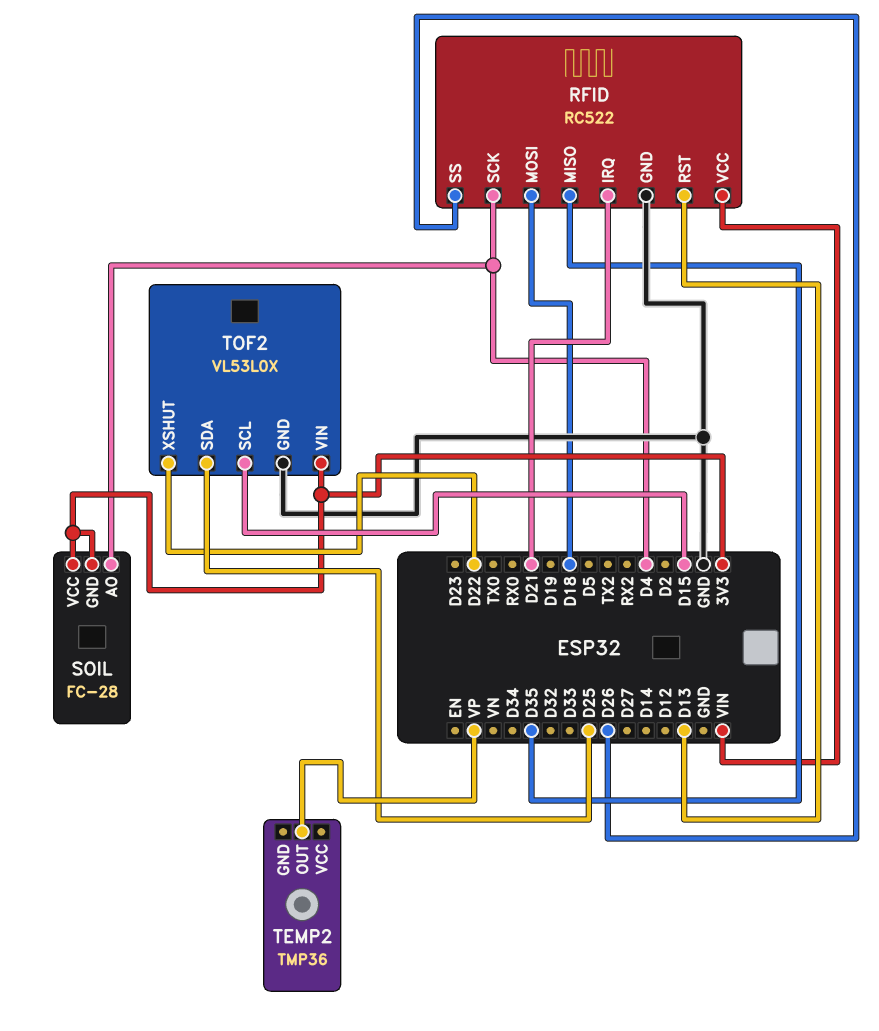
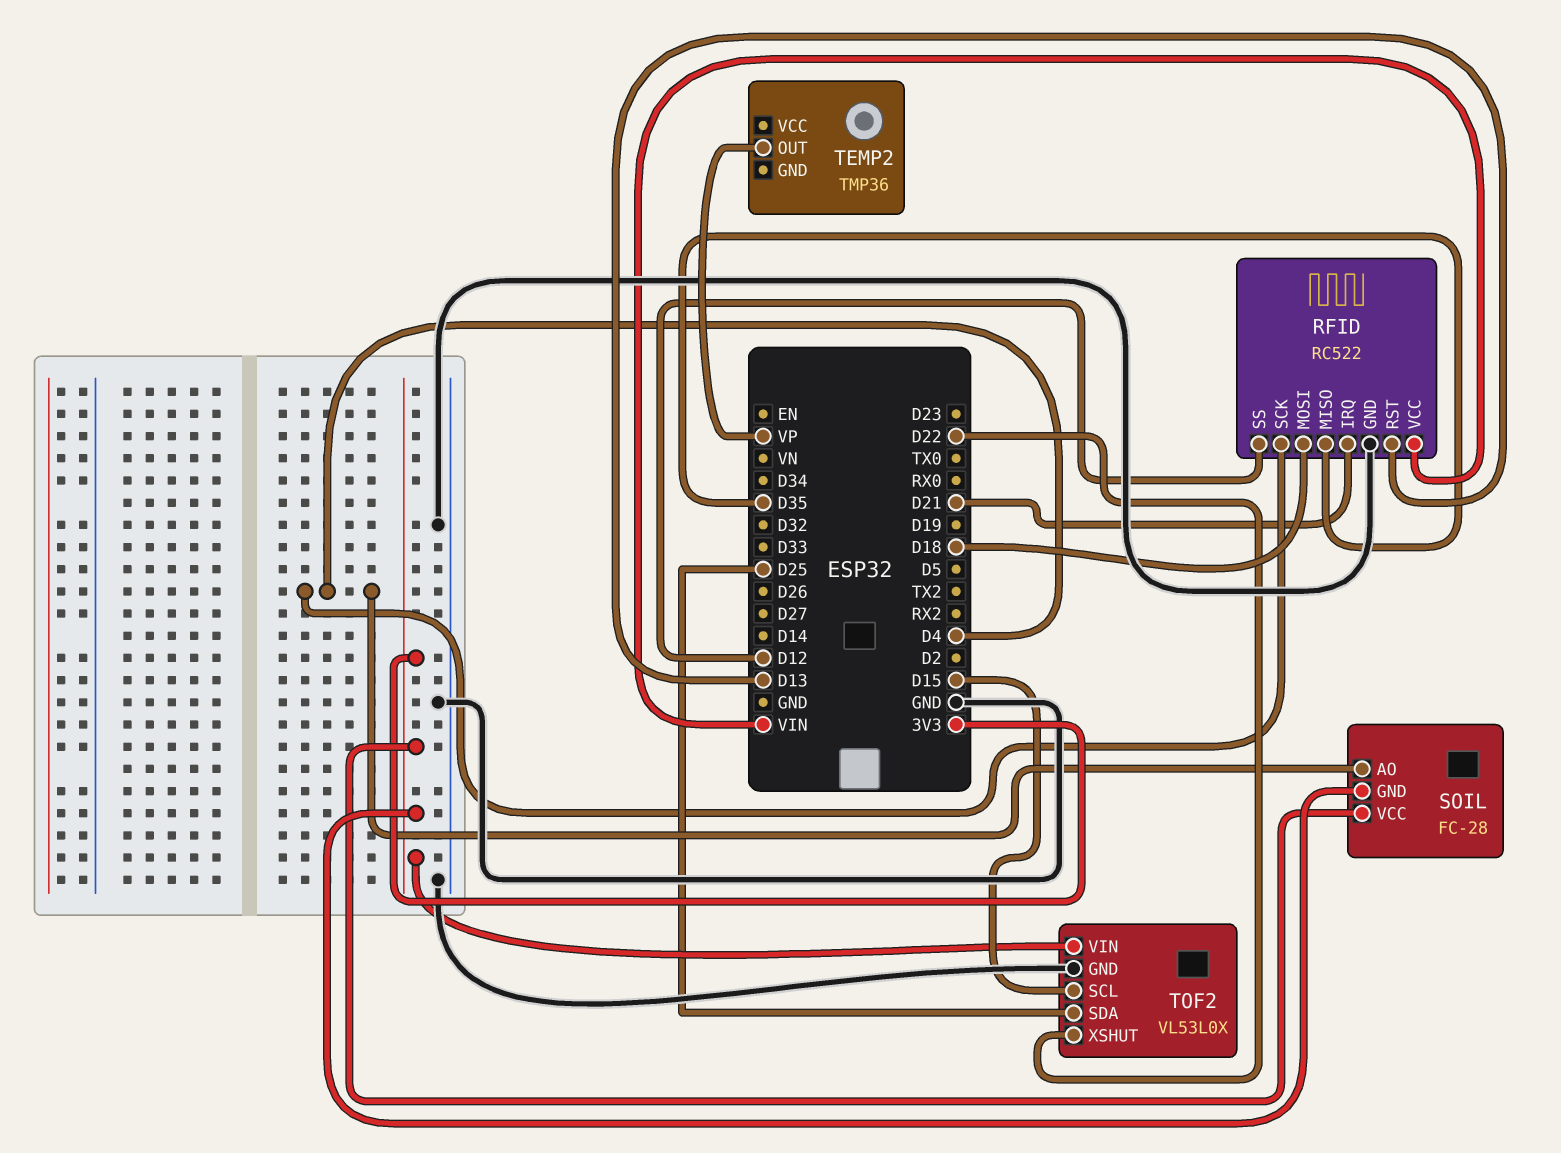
RFID pin SS: D26 -> D12

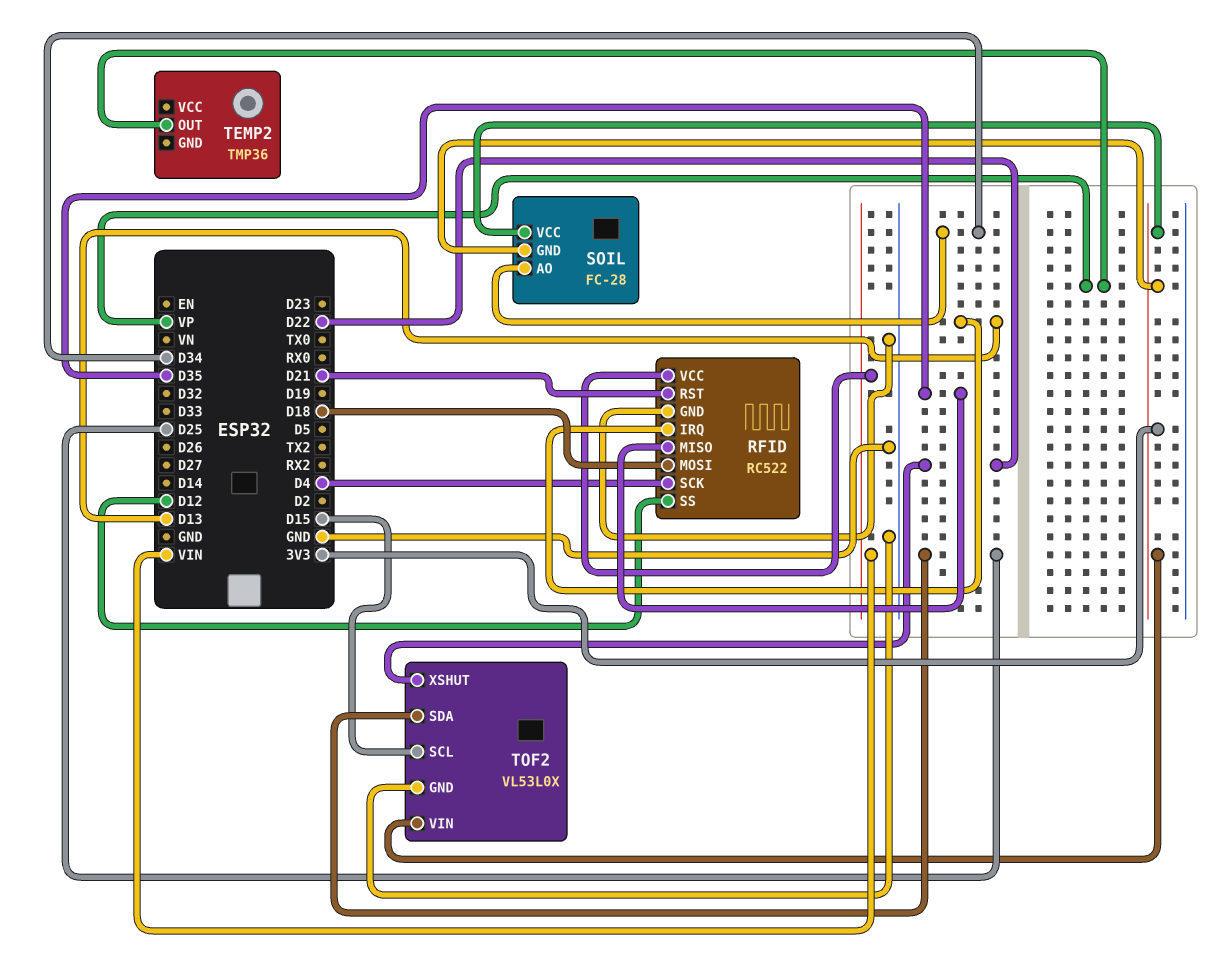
RFID pin IRQ: D21 -> D13
RFID pin RST: D13 -> D21
SOIL pin AO: D4 -> D34

